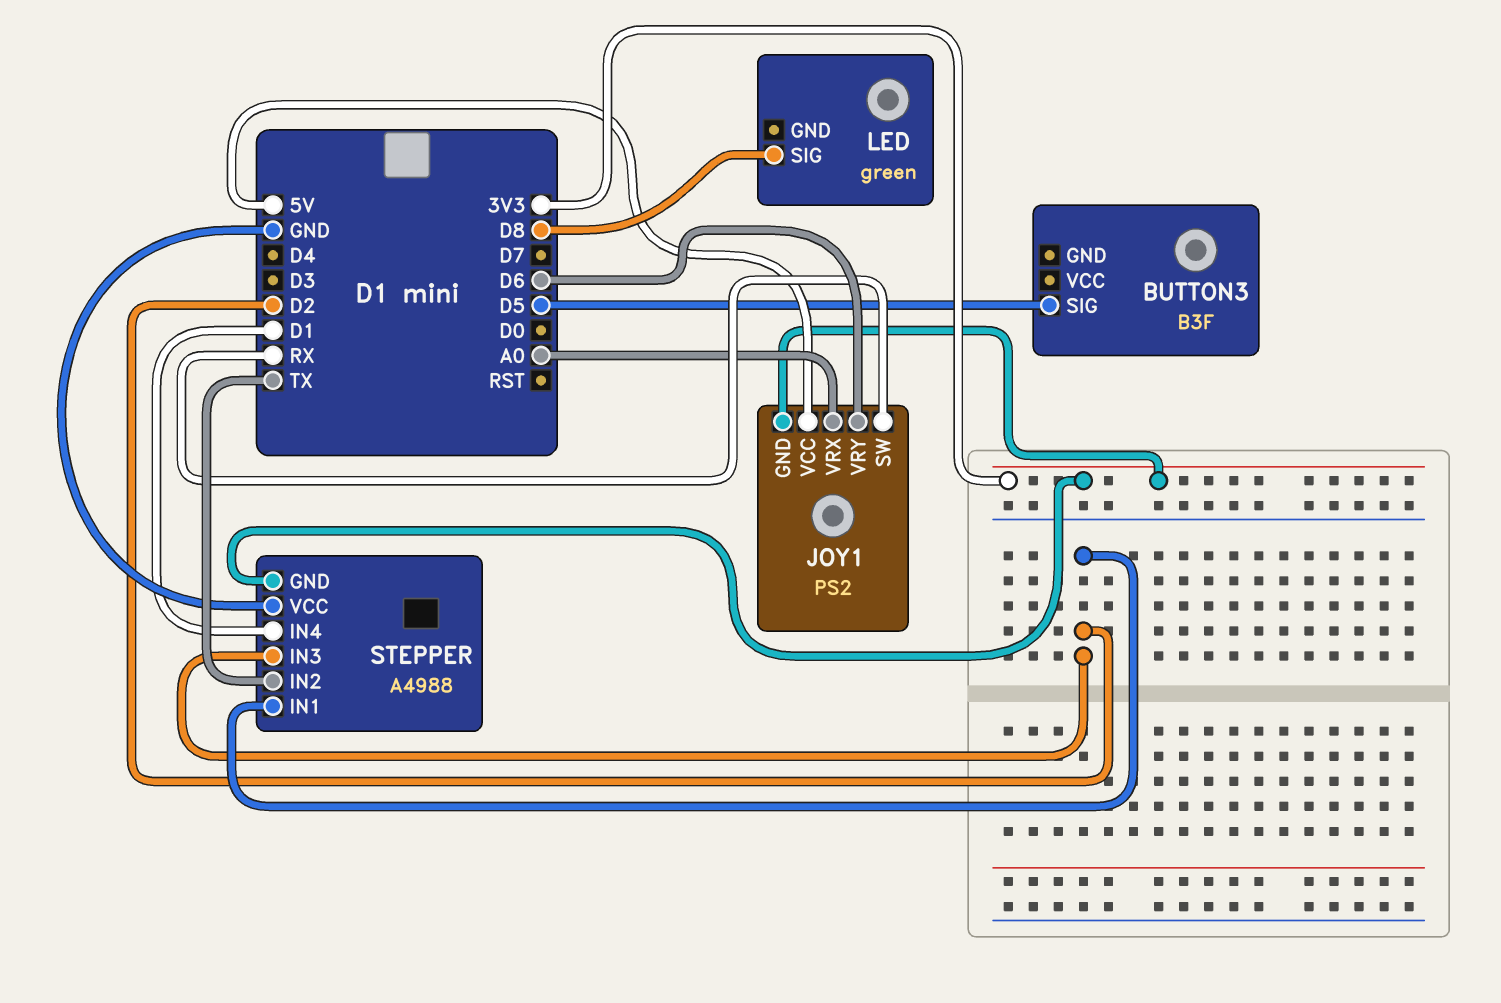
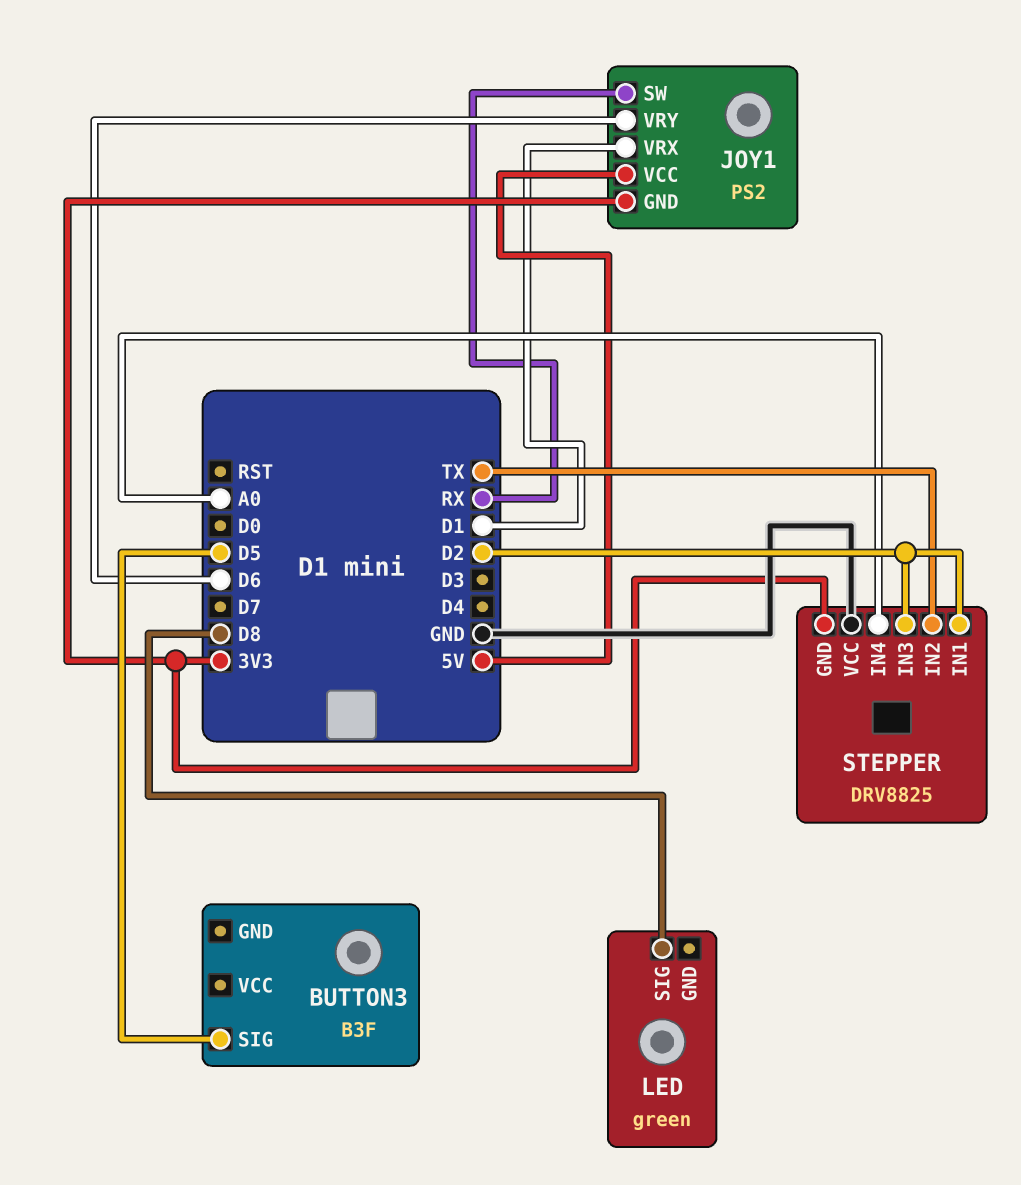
JOY1 pin VRX: A0 -> D1
STEPPER: A4988 -> DRV8825
STEPPER pin IN4: D1 -> A0

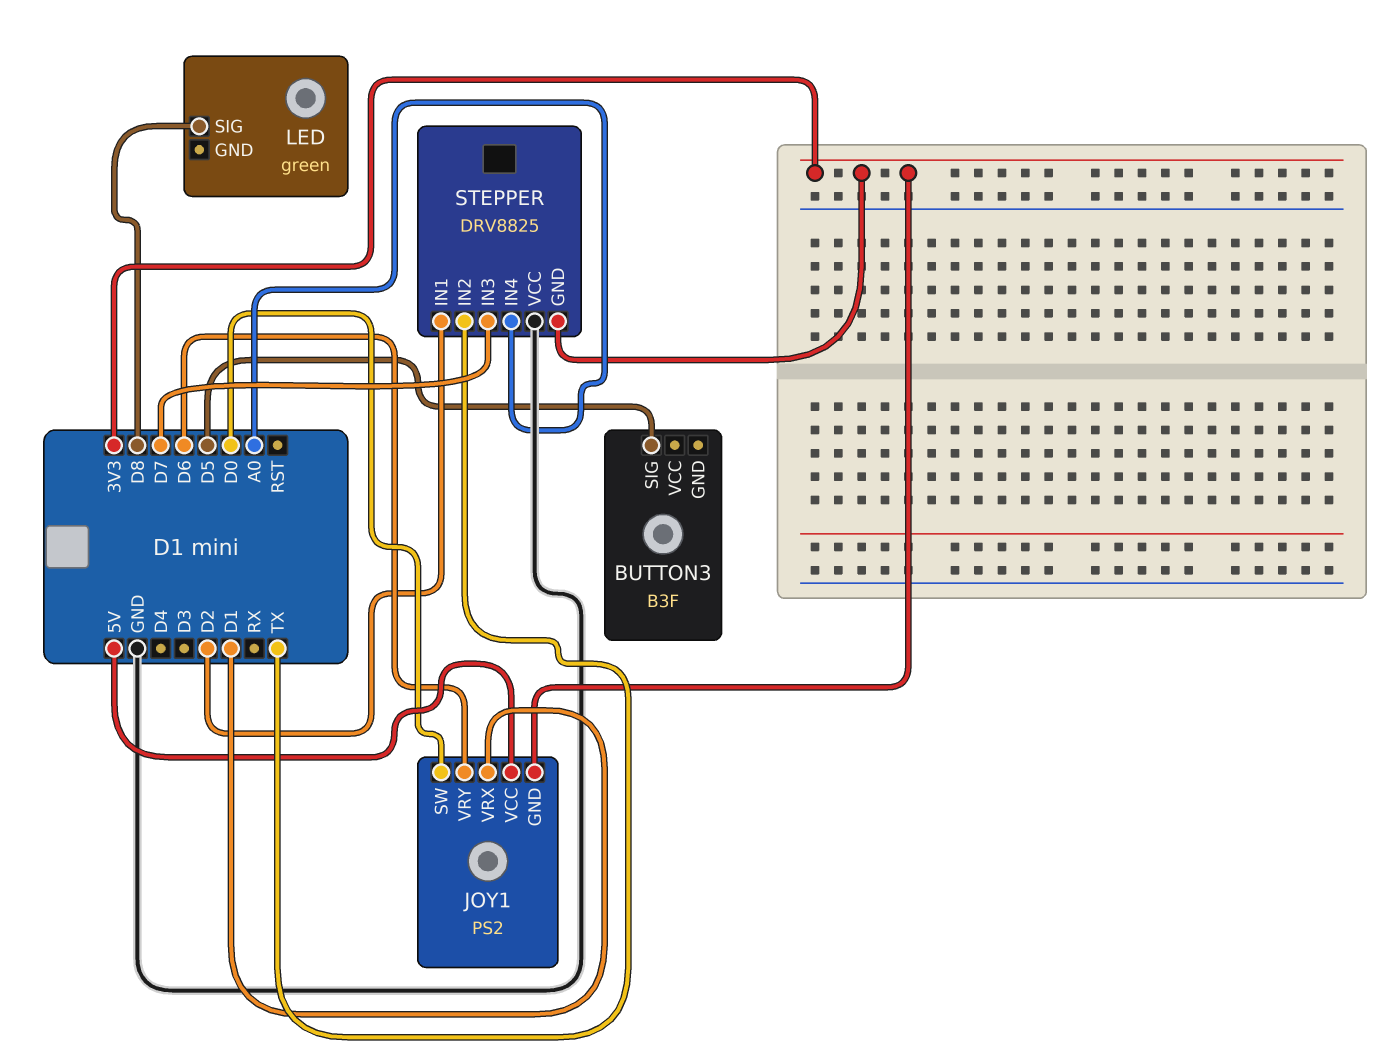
JOY1 pin SW: RX -> D0
STEPPER pin IN3: D2 -> D7

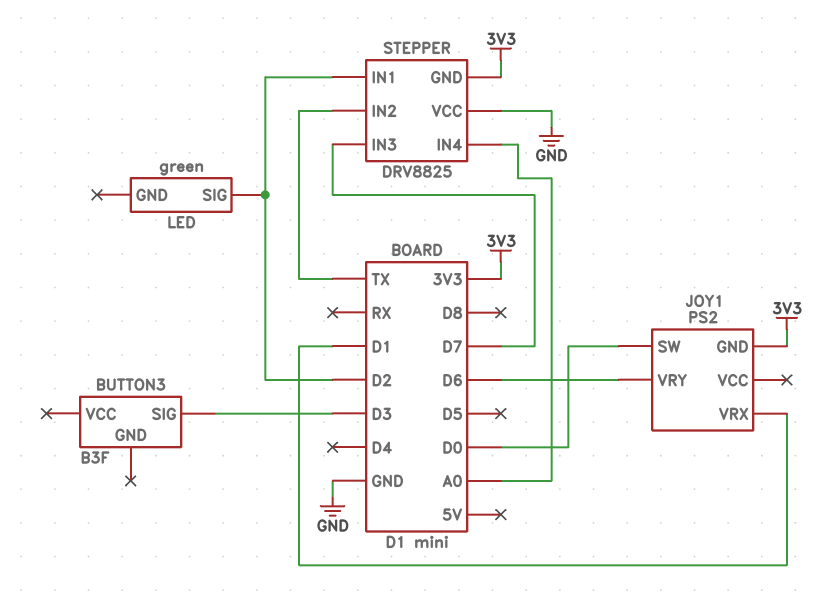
BUTTON3 pin SIG: D5 -> D3
JOY1 pin VCC: 5V -> none
LED pin SIG: D8 -> D2

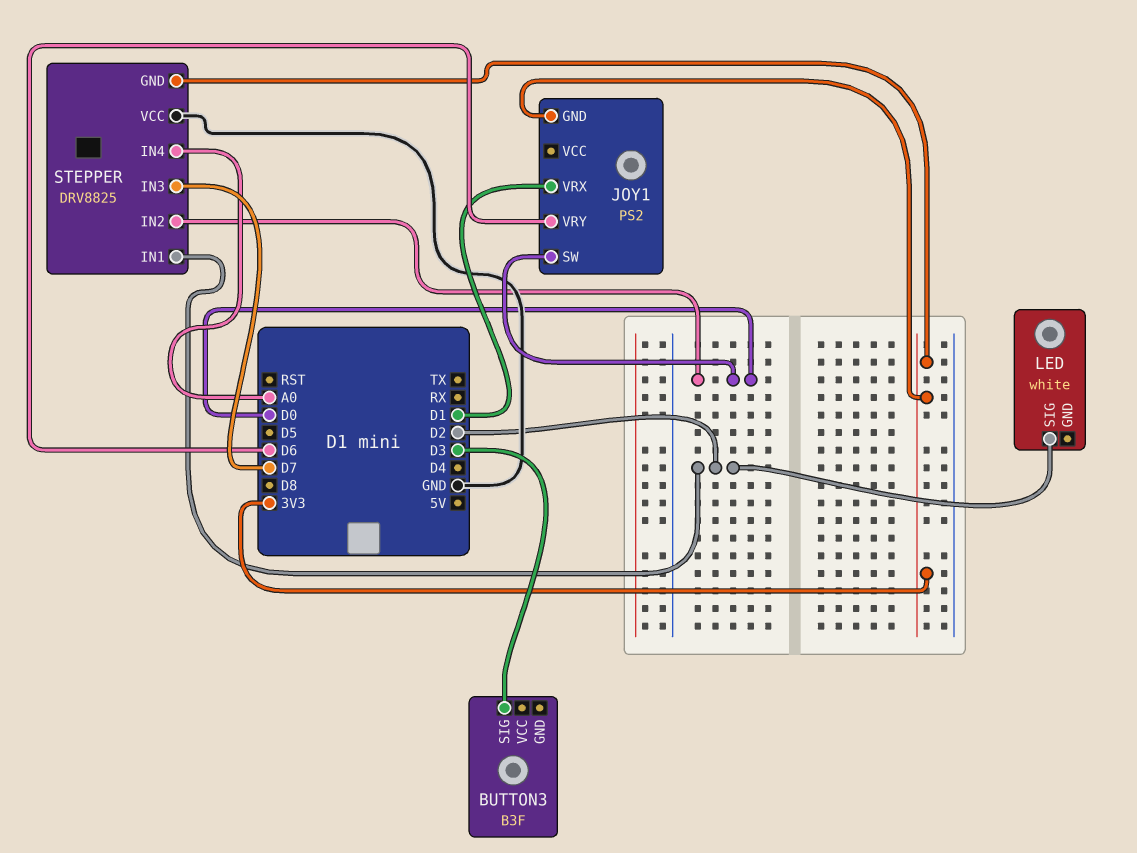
LED: green -> white
STEPPER pin IN2: TX -> D0

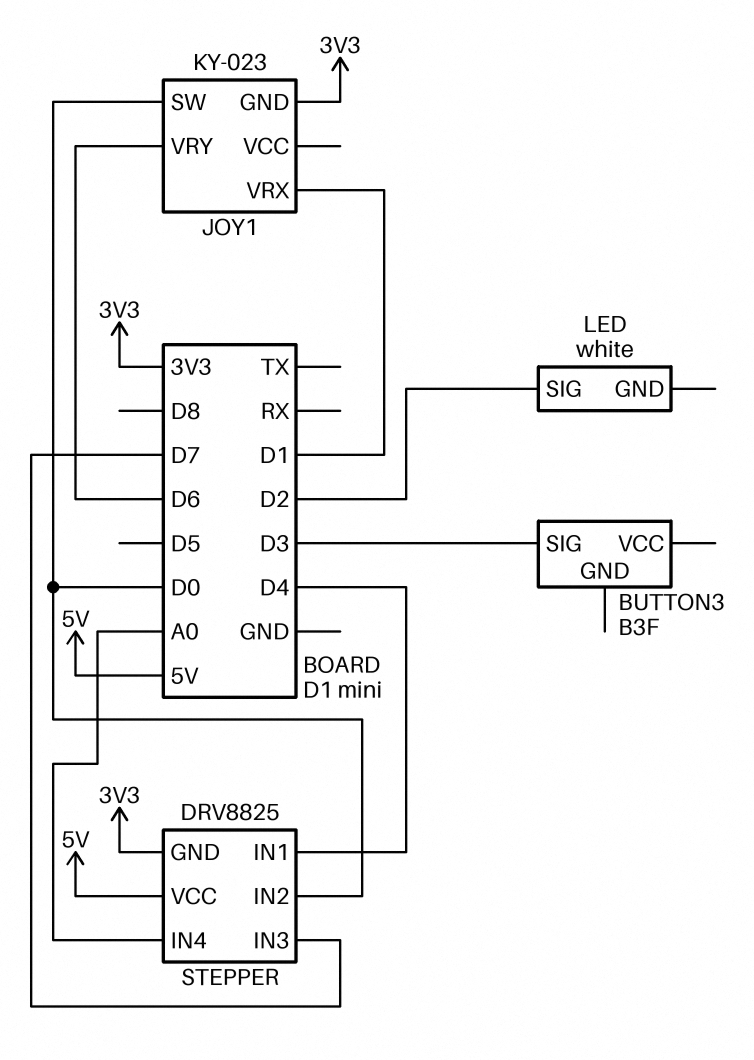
JOY1: PS2 -> KY-023
STEPPER pin IN1: D2 -> D4
STEPPER pin VCC: GND -> 5V

